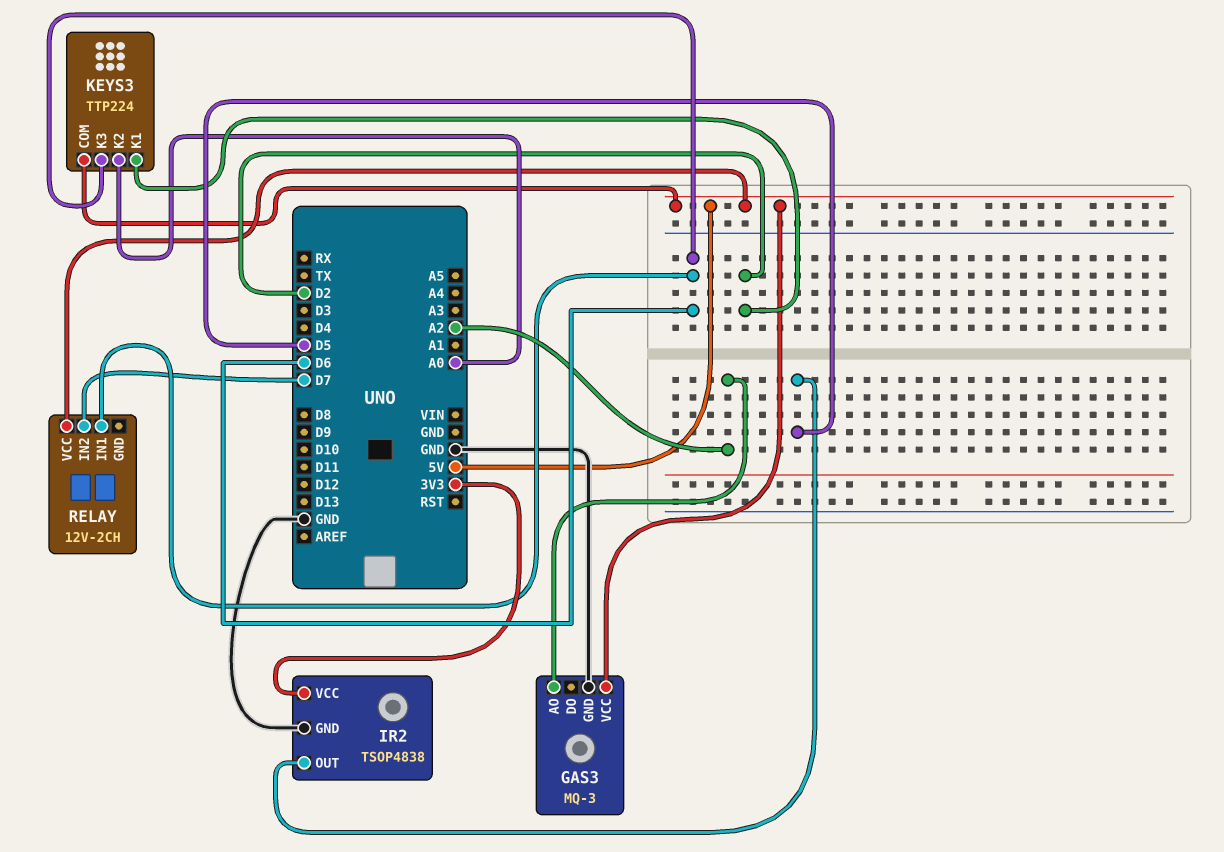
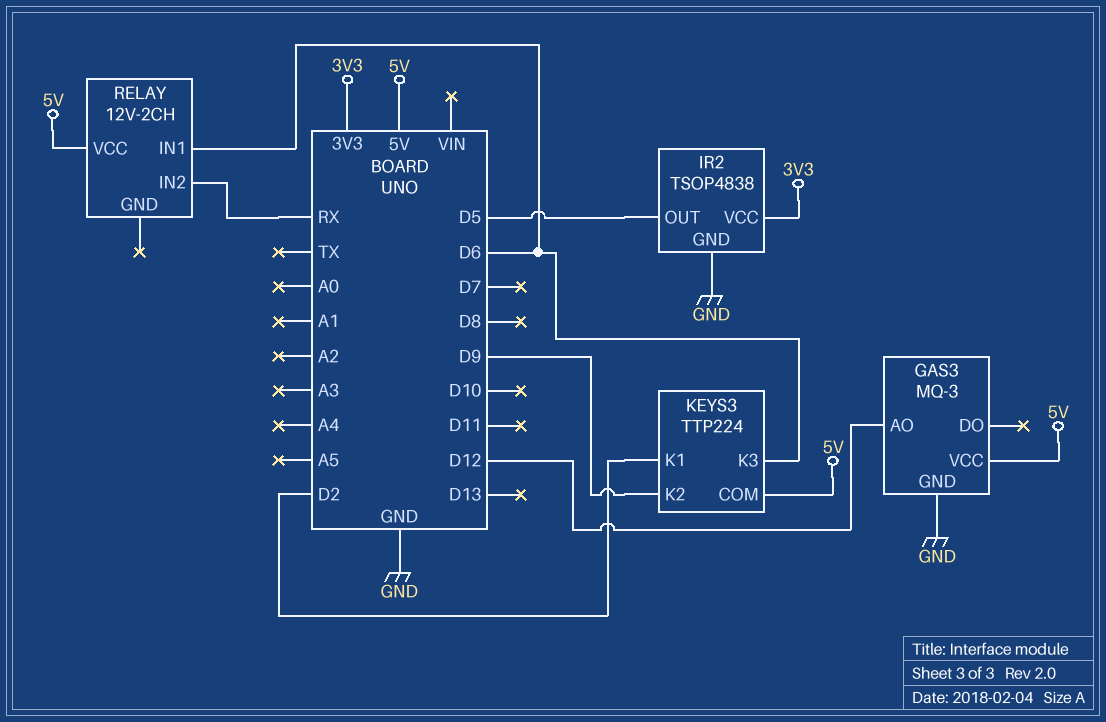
GAS3 pin AO: A2 -> D12
KEYS3 pin K2: A0 -> D9
RELAY pin IN2: D7 -> RX

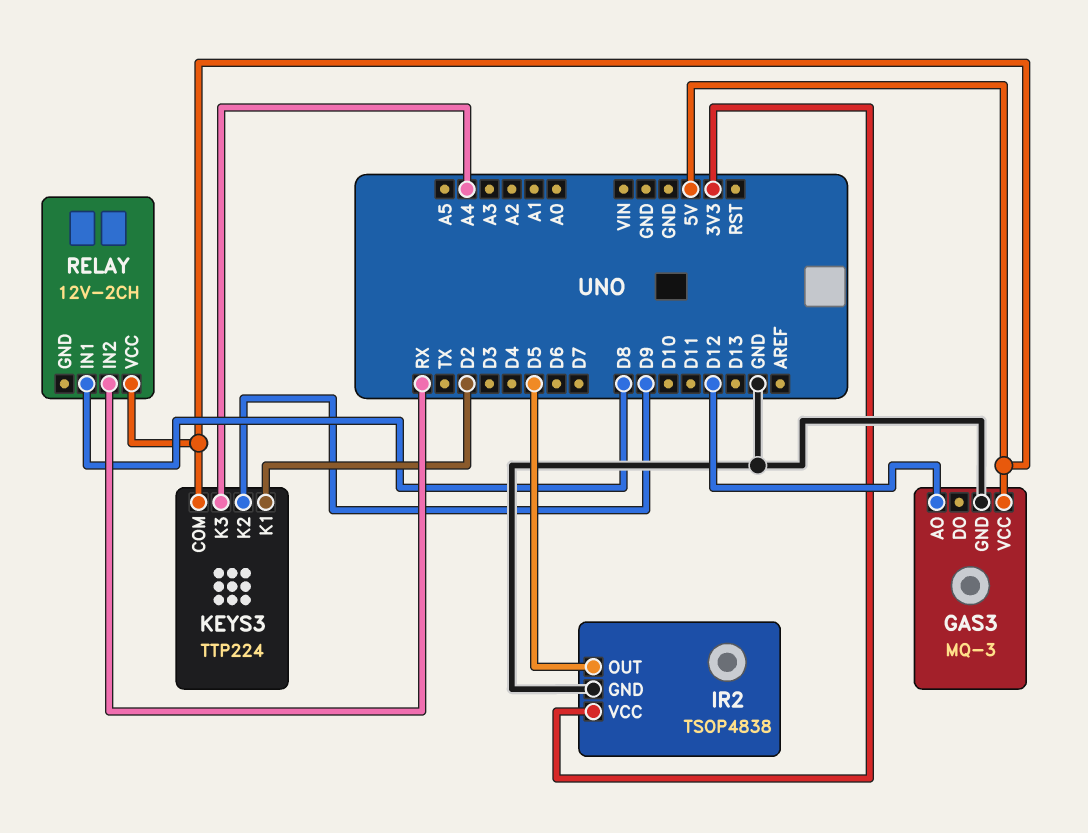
KEYS3 pin K3: D6 -> A4
RELAY pin IN1: D6 -> D8

